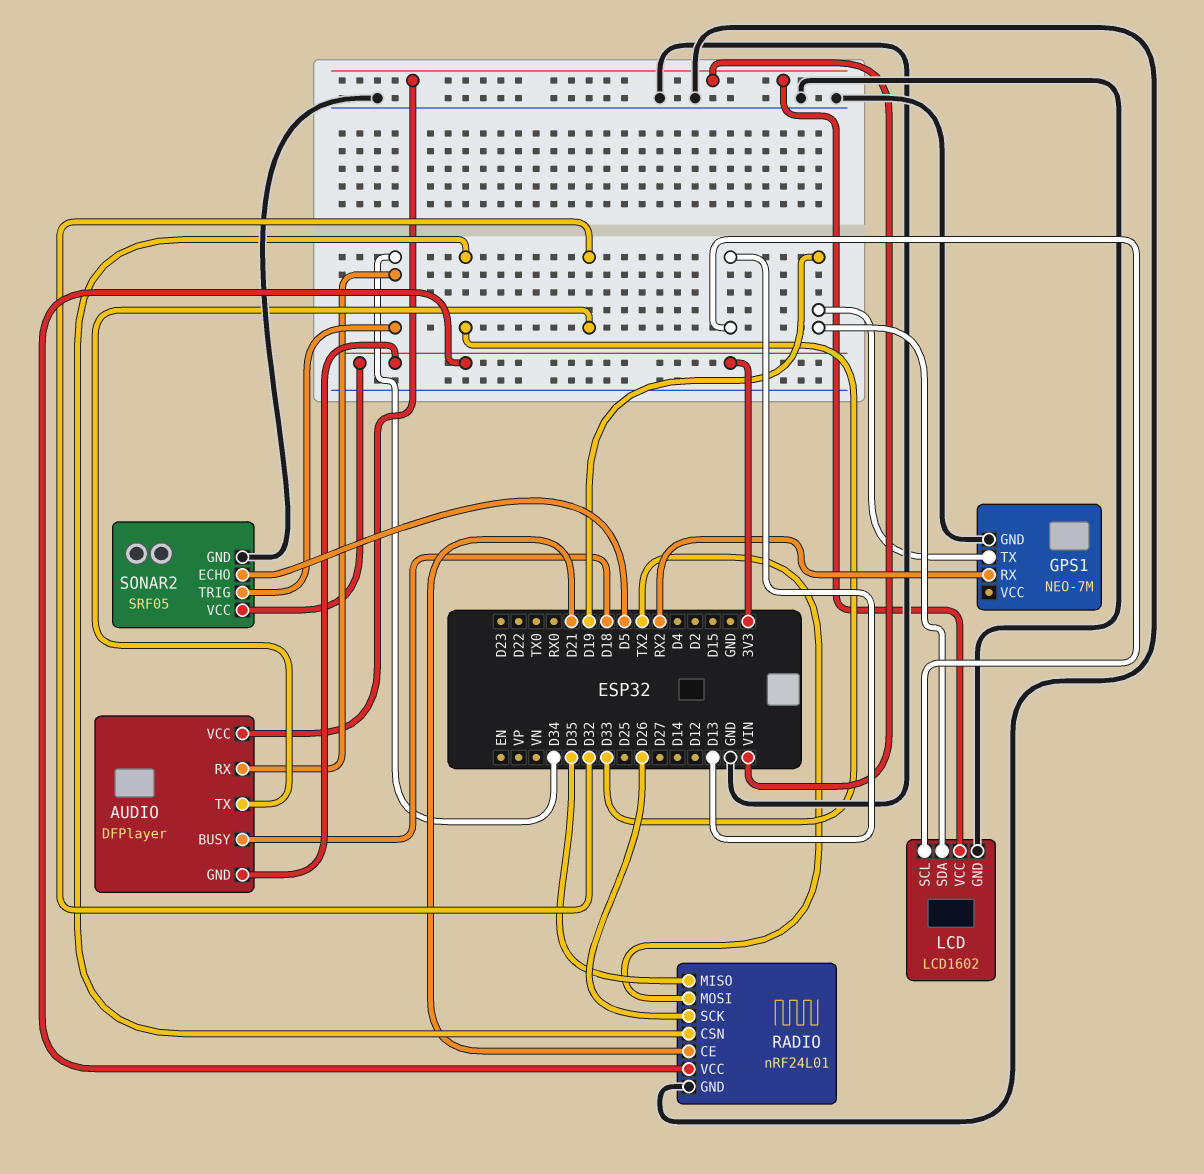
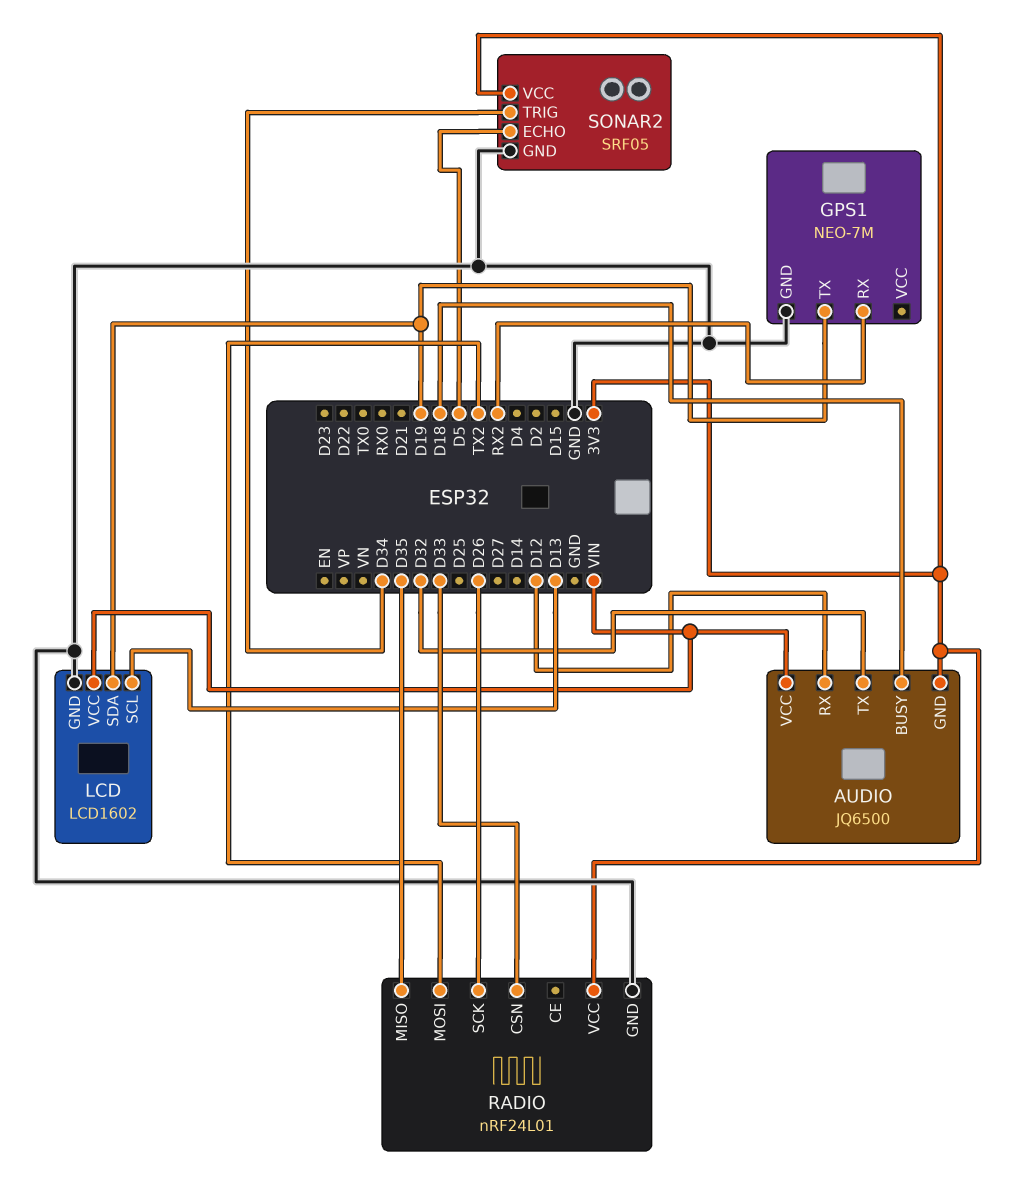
AUDIO: DFPlayer -> JQ6500
AUDIO pin RX: D34 -> D12
RADIO pin CE: D21 -> none

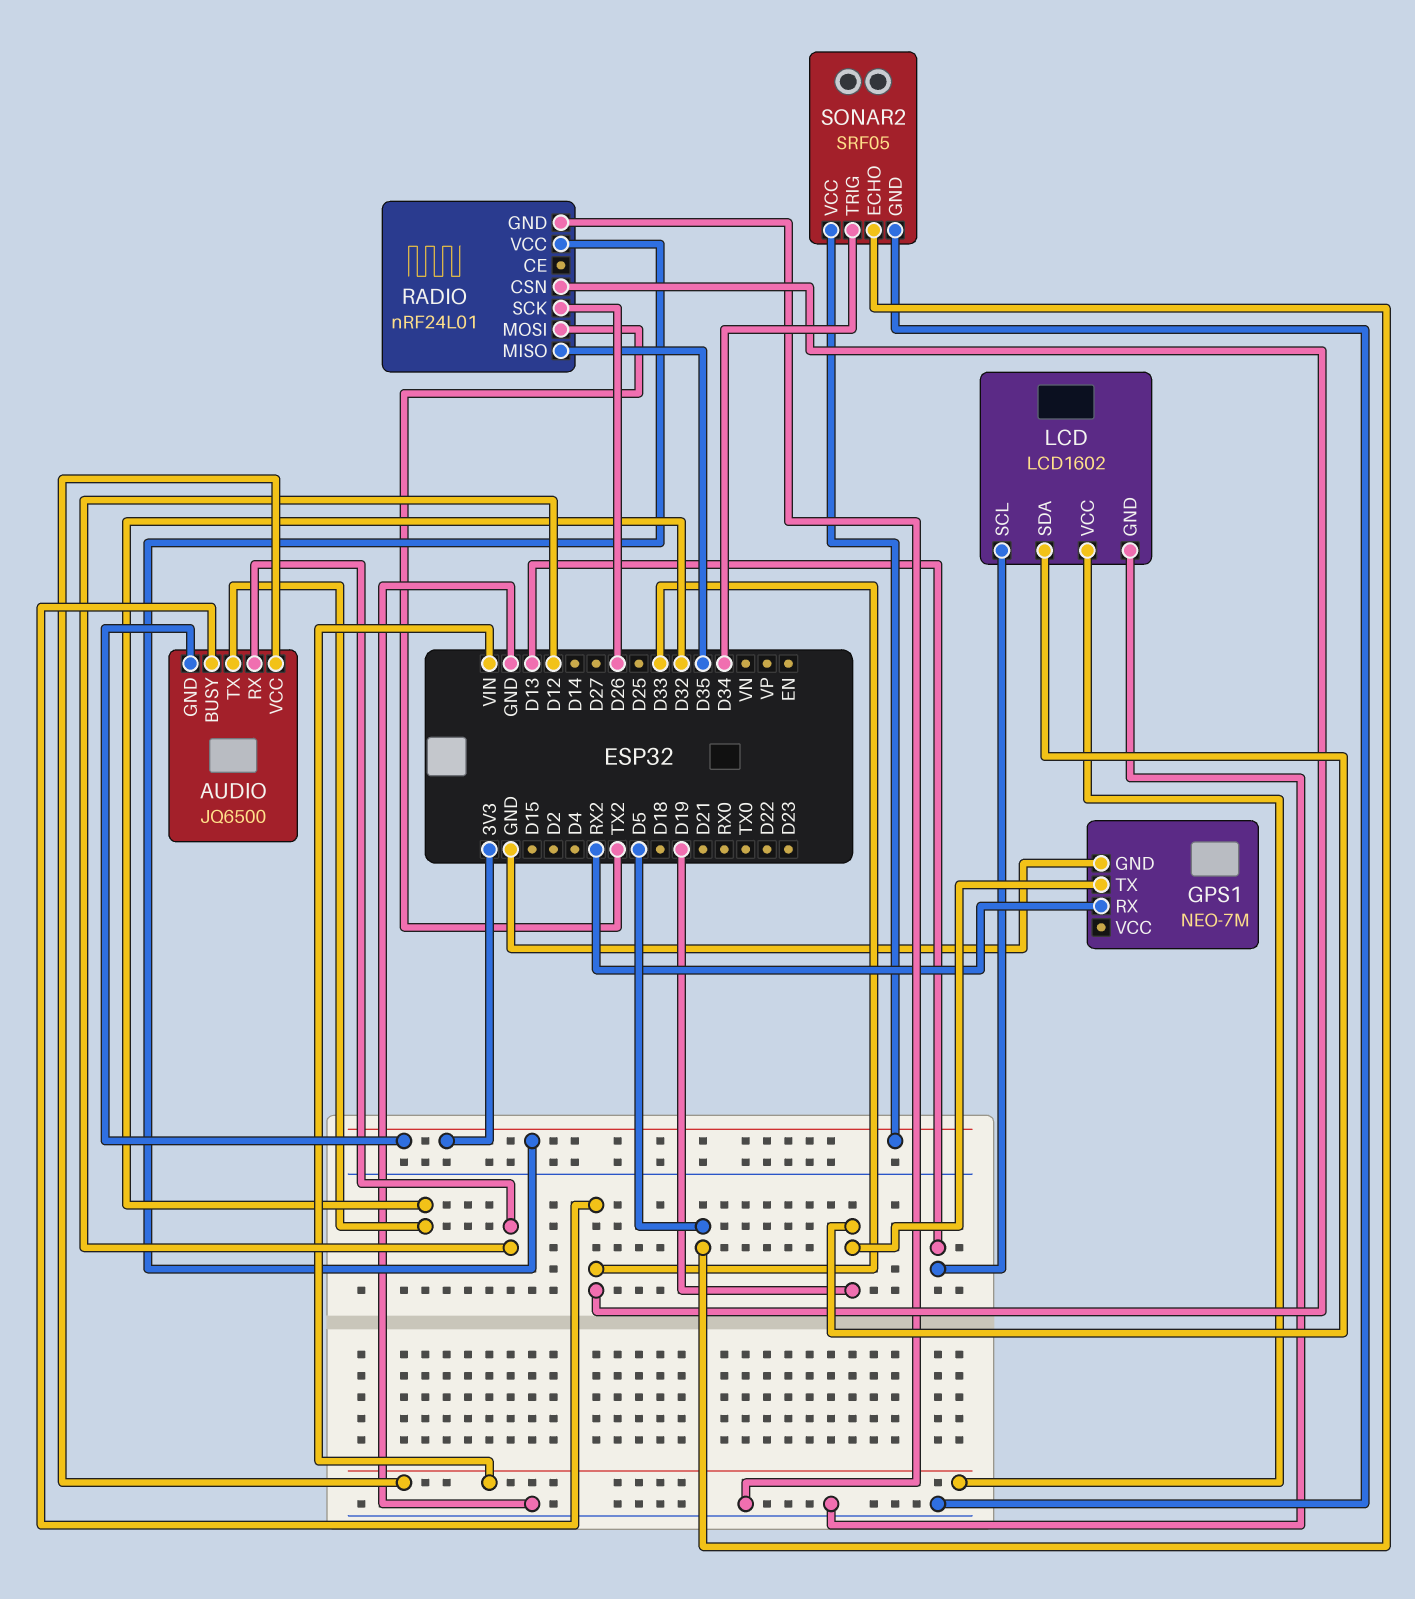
AUDIO pin BUSY: D18 -> D33

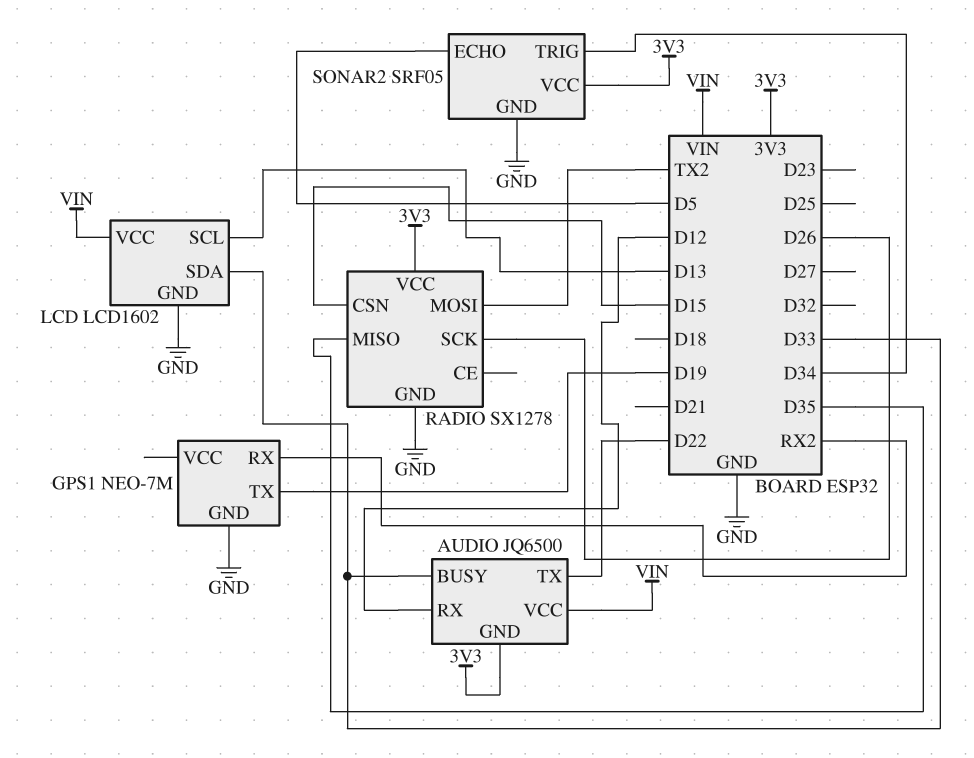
AUDIO pin TX: D32 -> D22
LCD pin SDA: D19 -> D33
RADIO: nRF24L01 -> SX1278
RADIO pin CSN: D33 -> D15

